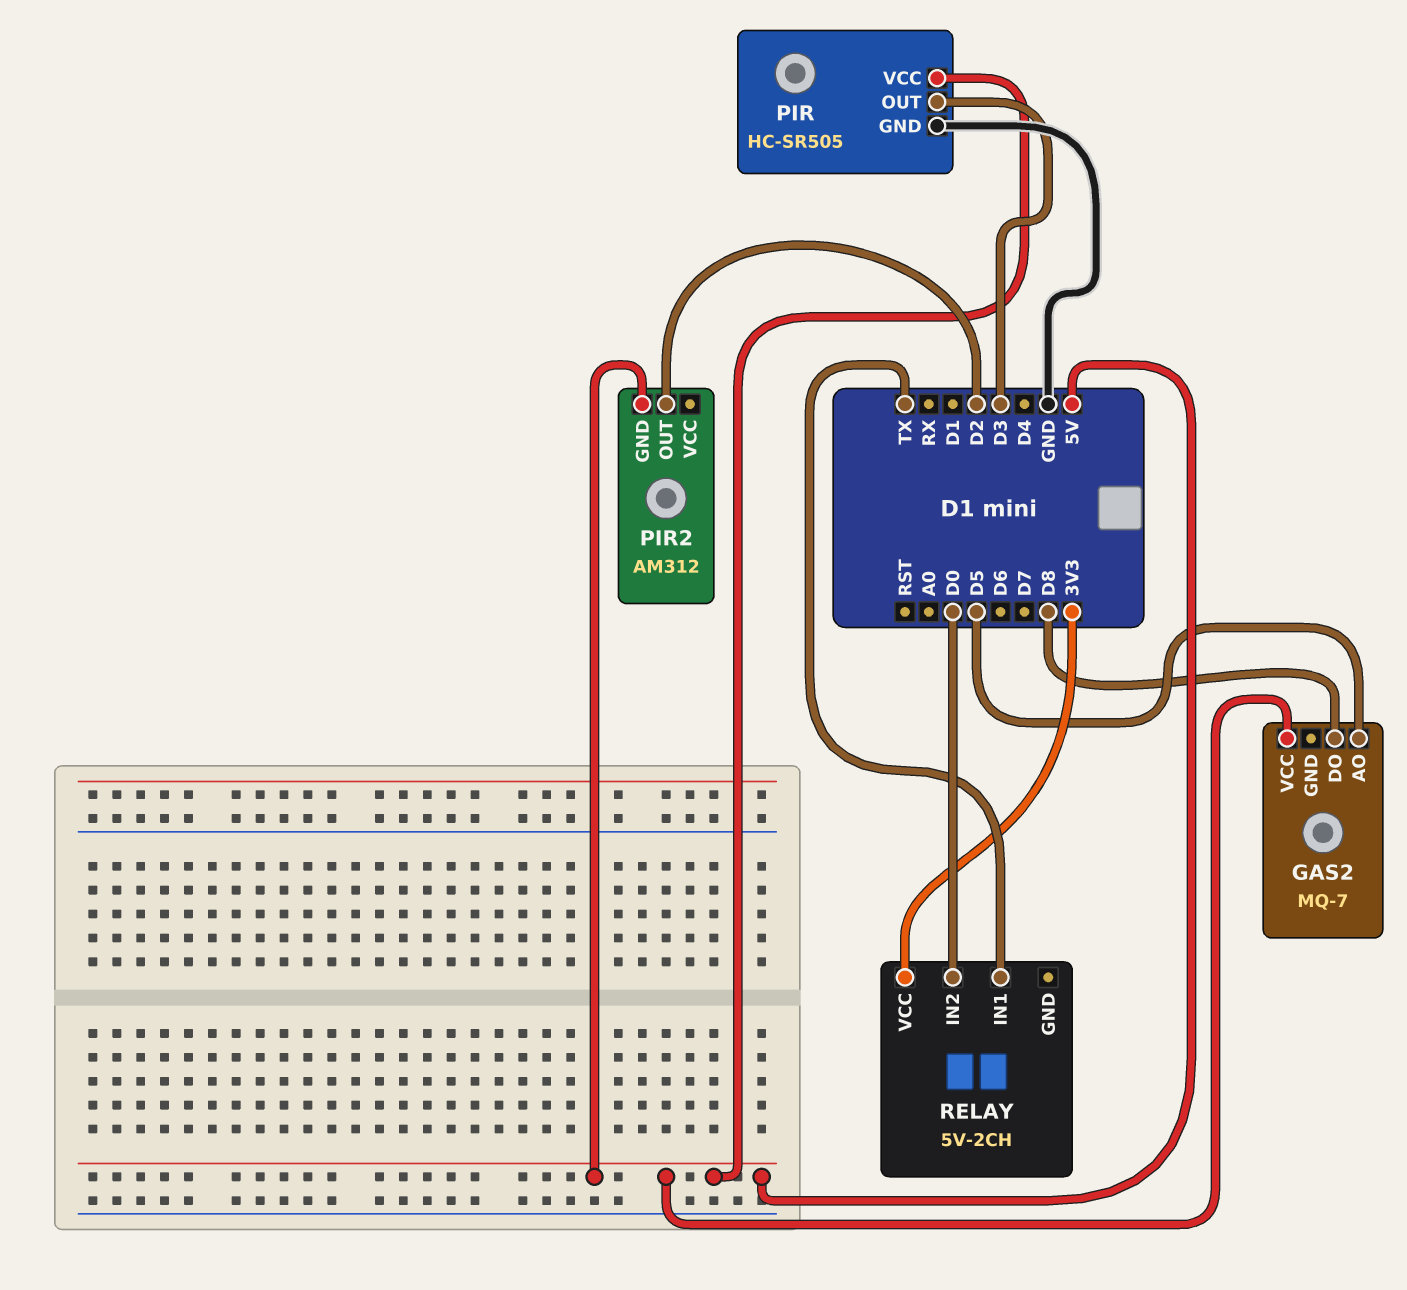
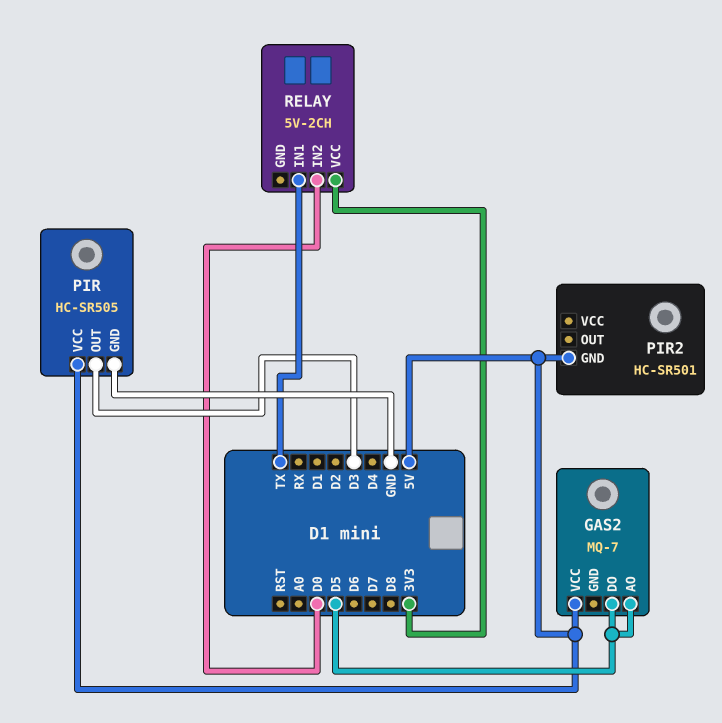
GAS2 pin DO: D8 -> D5
PIR2: AM312 -> HC-SR501
PIR2 pin OUT: D2 -> none

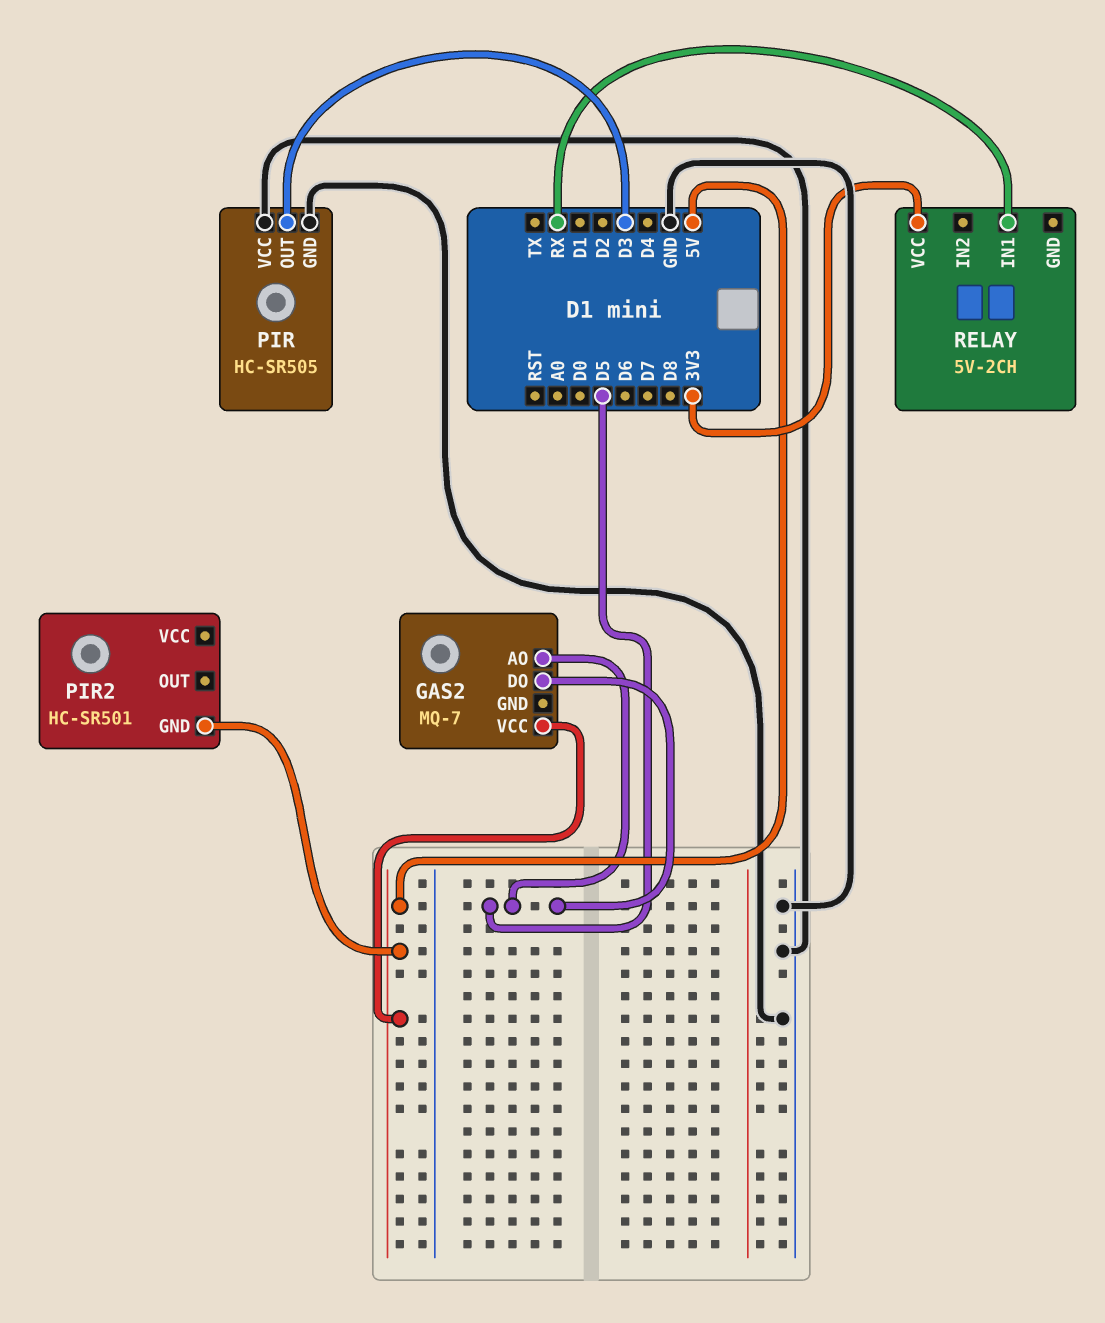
PIR pin VCC: 5V -> GND
RELAY pin IN1: TX -> RX
RELAY pin IN2: D0 -> none

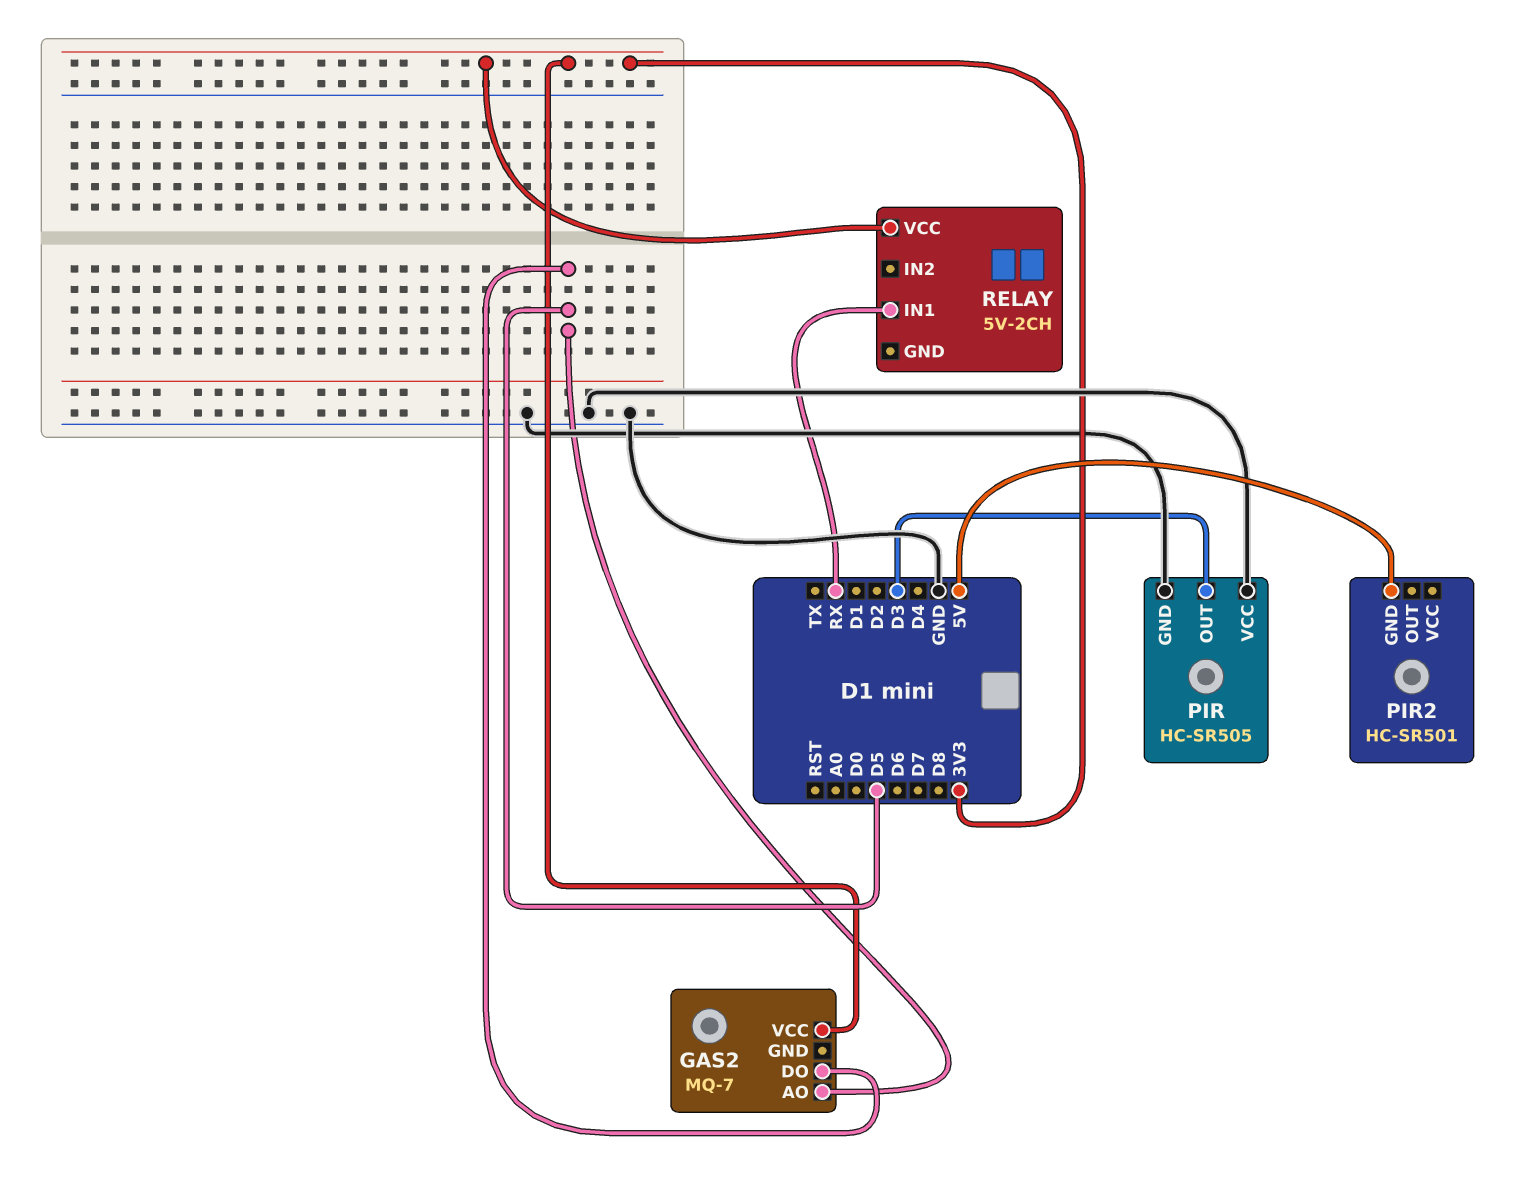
GAS2 pin VCC: 5V -> 3V3

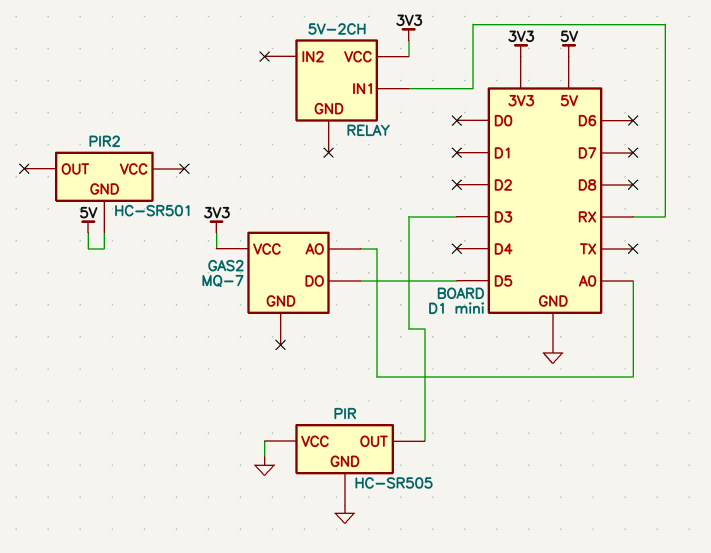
GAS2 pin AO: D5 -> A0

